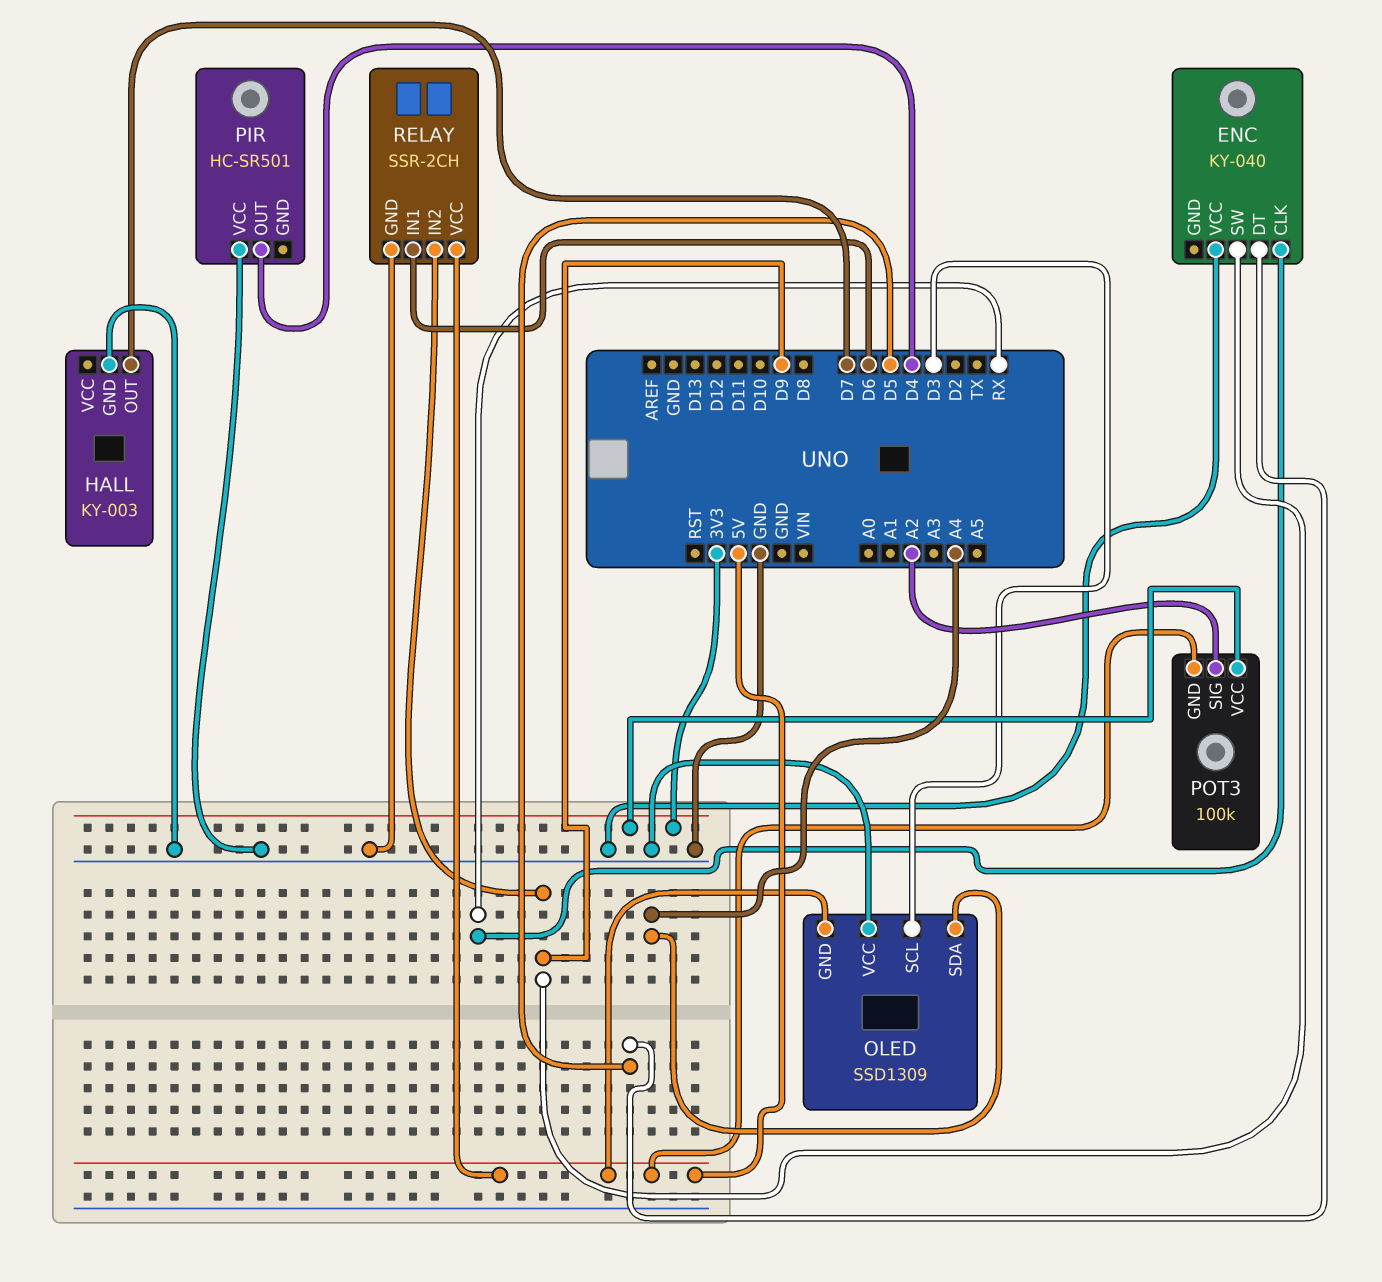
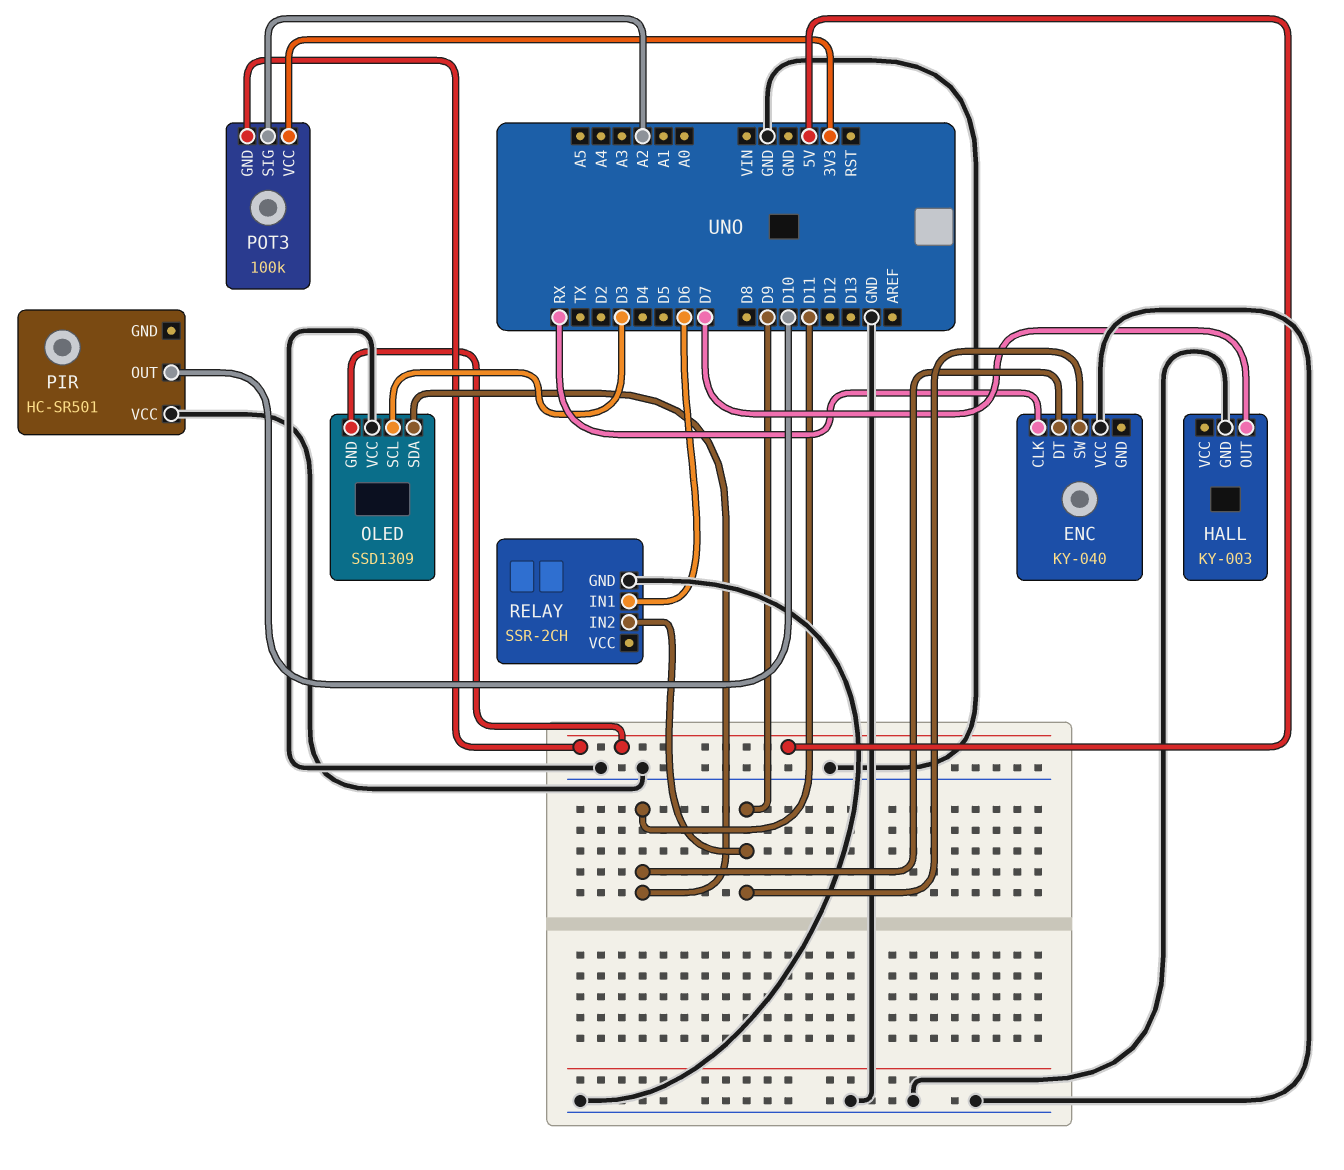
ENC pin DT: D5 -> D11
OLED pin SDA: A4 -> D11
PIR pin OUT: D4 -> D10
RELAY pin VCC: 5V -> none

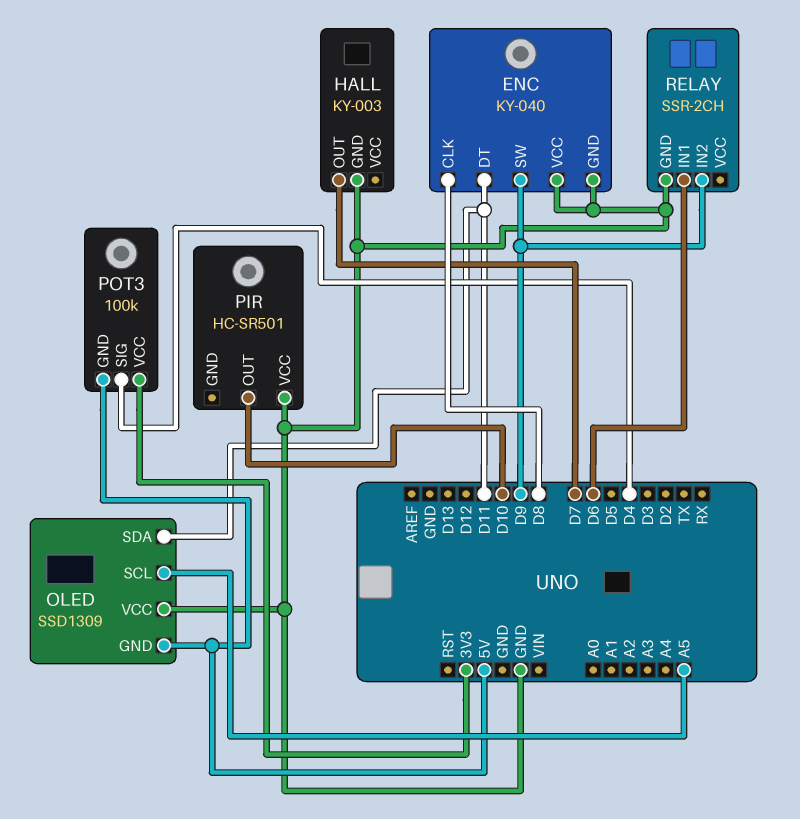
ENC pin CLK: RX -> D8
ENC pin GND: none -> GND
OLED pin SCL: D3 -> A5
POT3 pin SIG: A2 -> D4

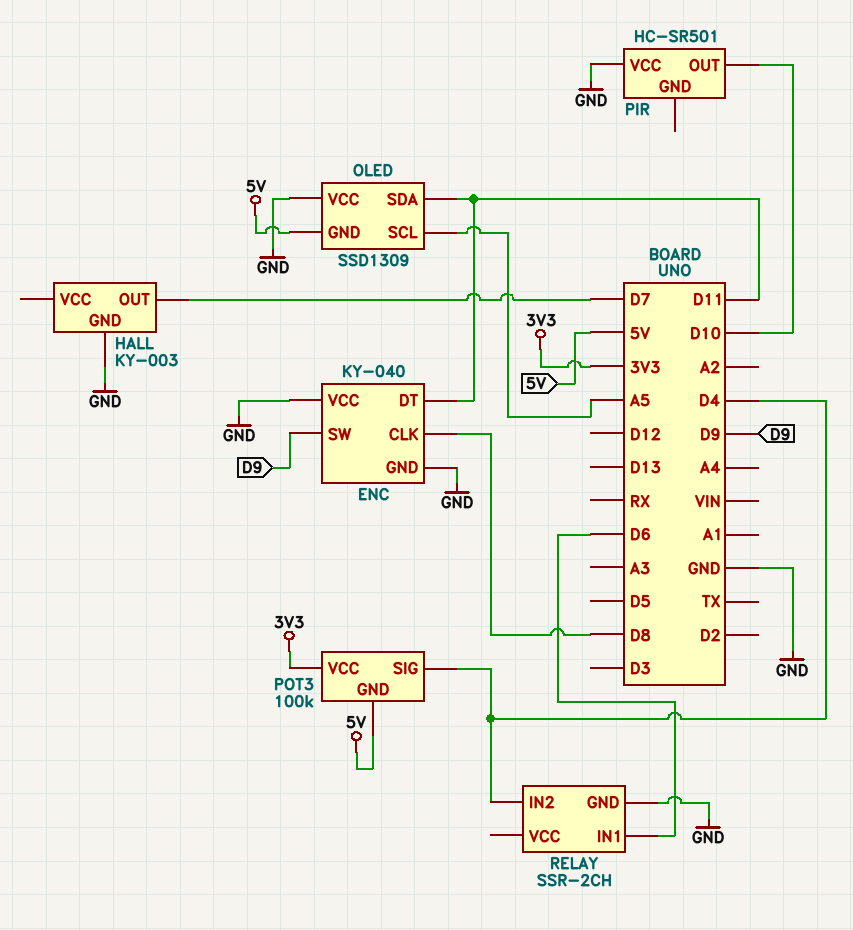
RELAY pin IN2: D9 -> D4

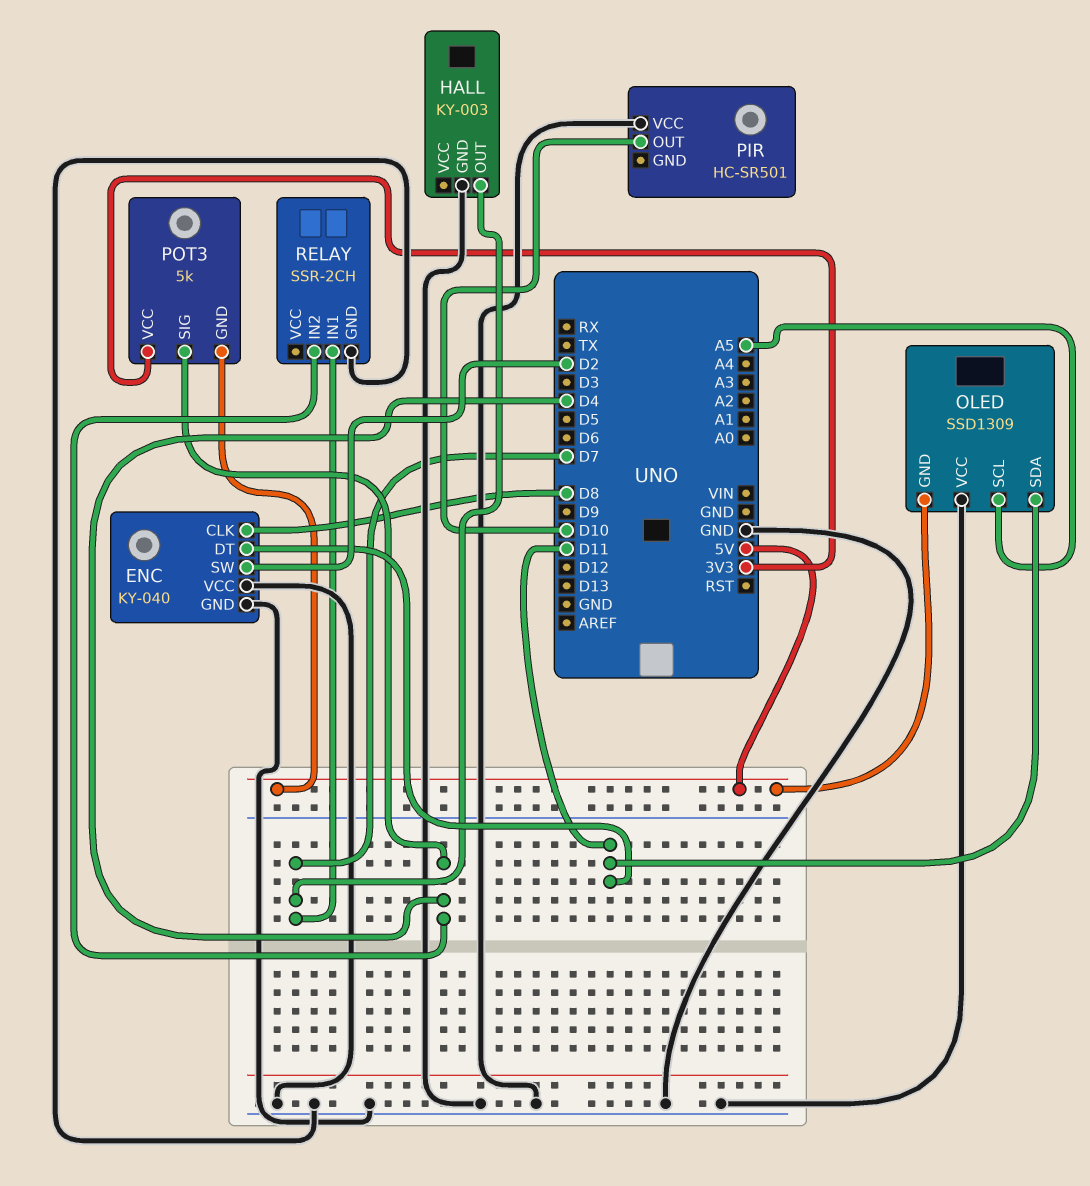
ENC pin SW: D9 -> D2
POT3: 100k -> 5k
RELAY pin IN1: D6 -> D7

